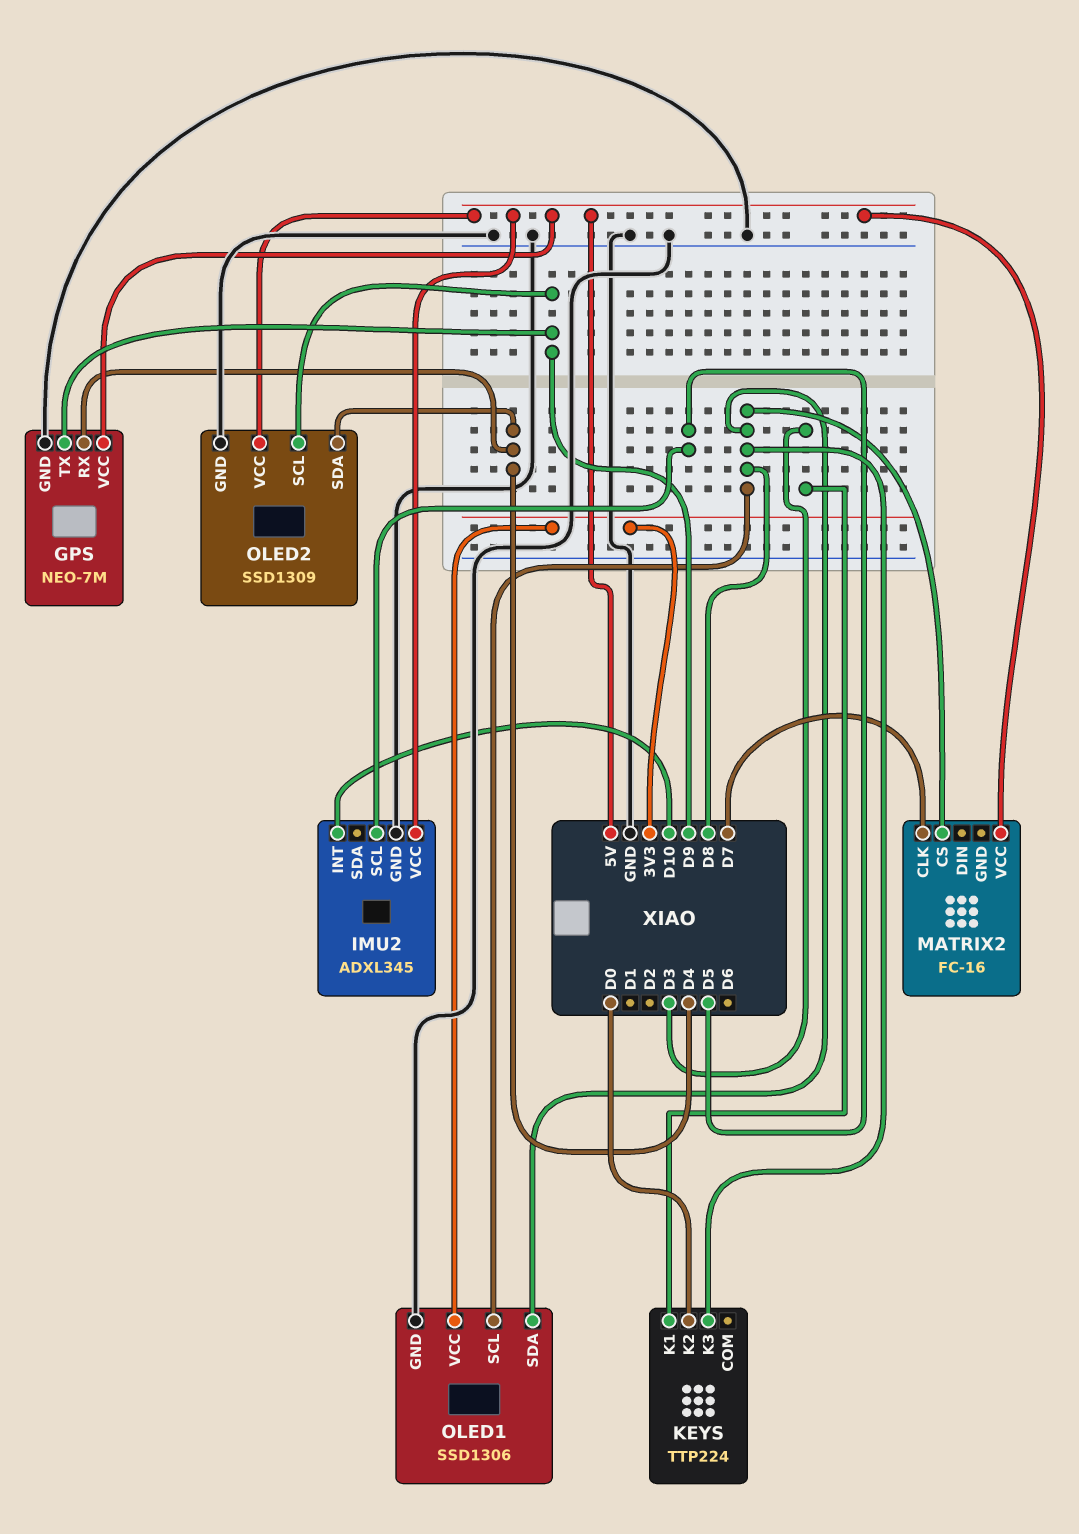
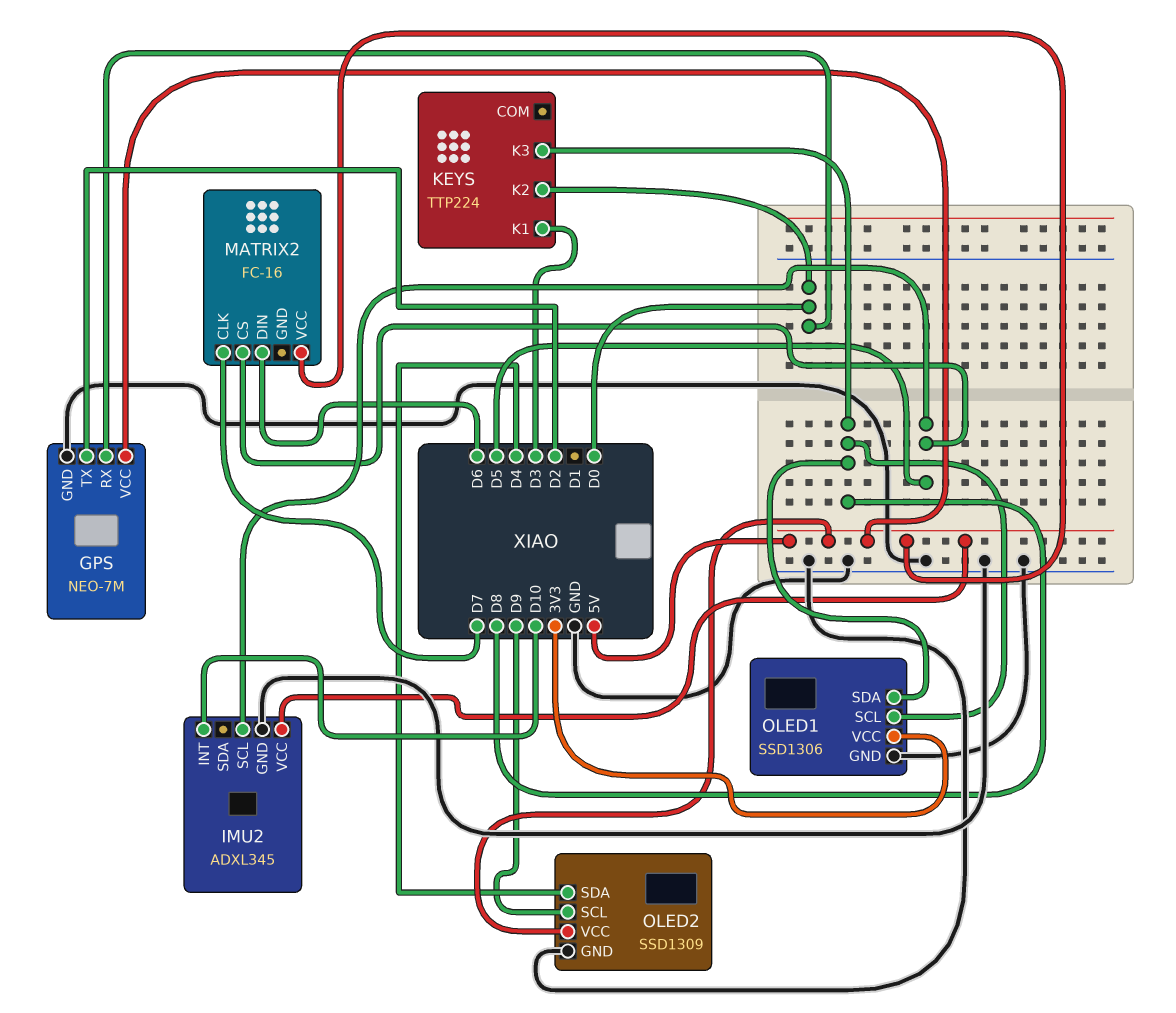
GPS pin RX: D4 -> D0
GPS pin TX: D9 -> D2
MATRIX2 pin CS: D8 -> D5
MATRIX2 pin DIN: none -> D6

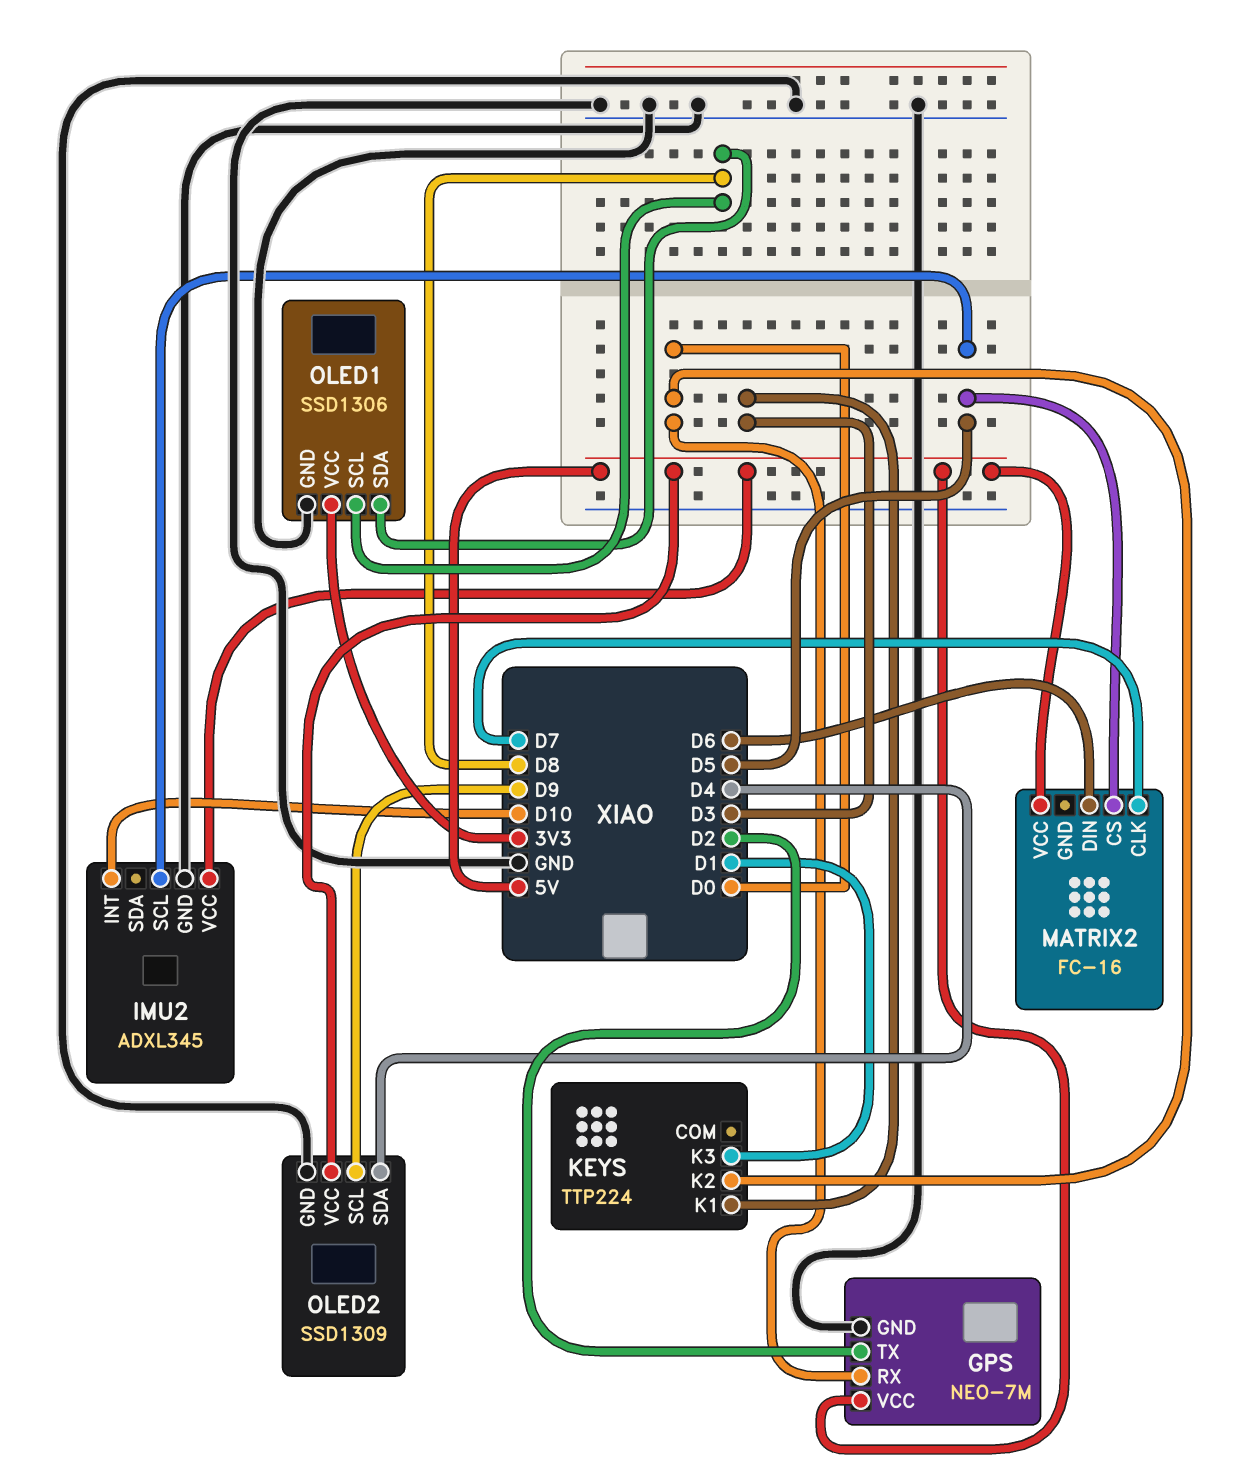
KEYS pin K3: D8 -> D1

